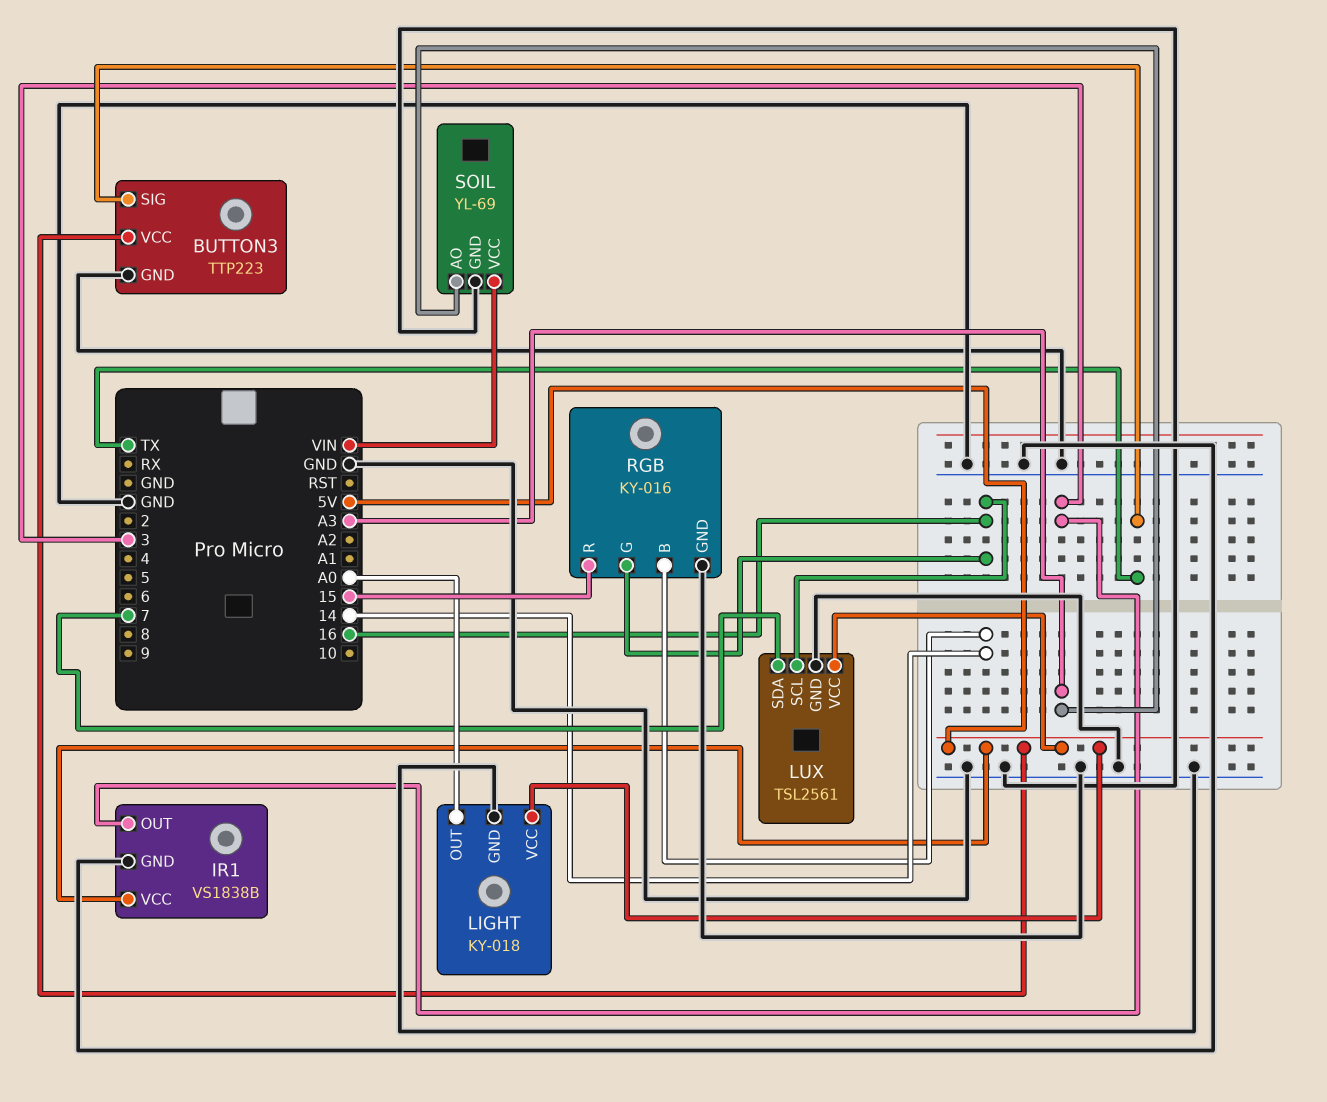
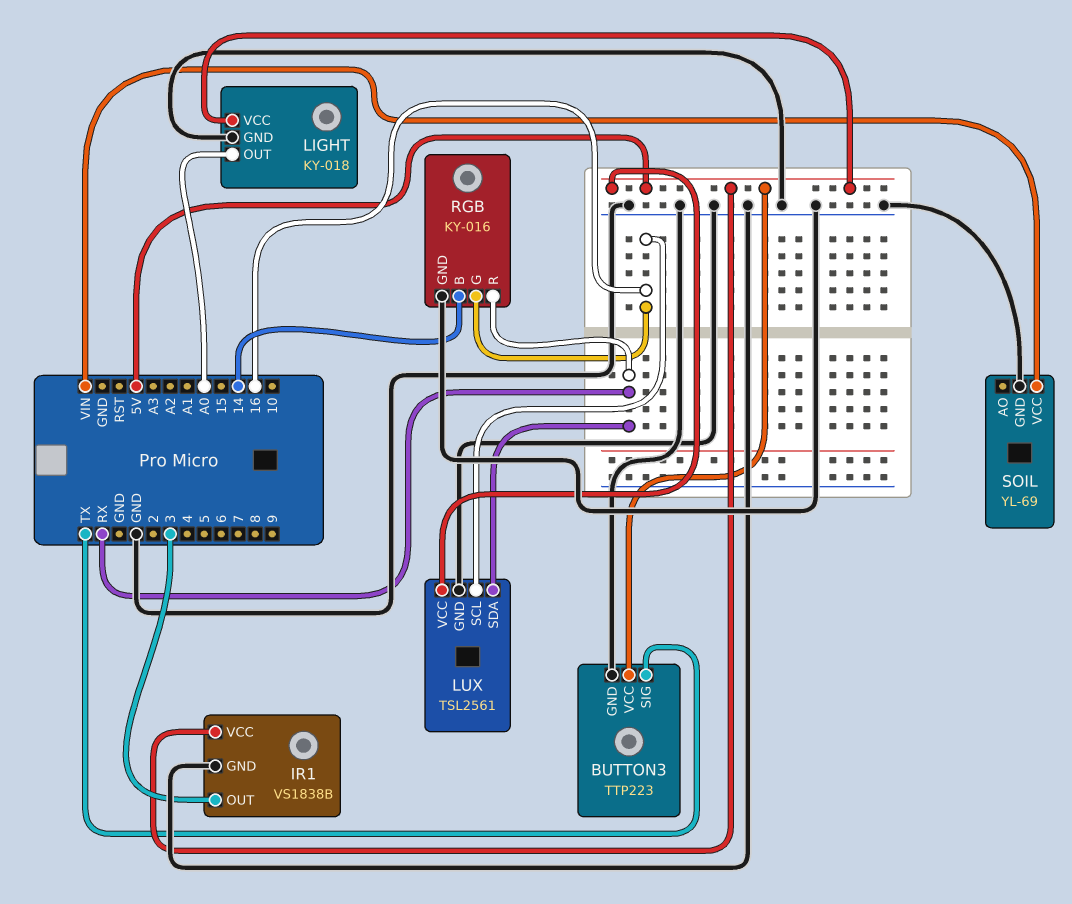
LUX pin SDA: 7 -> RX
RGB pin R: 15 -> RX
SOIL pin AO: A3 -> none

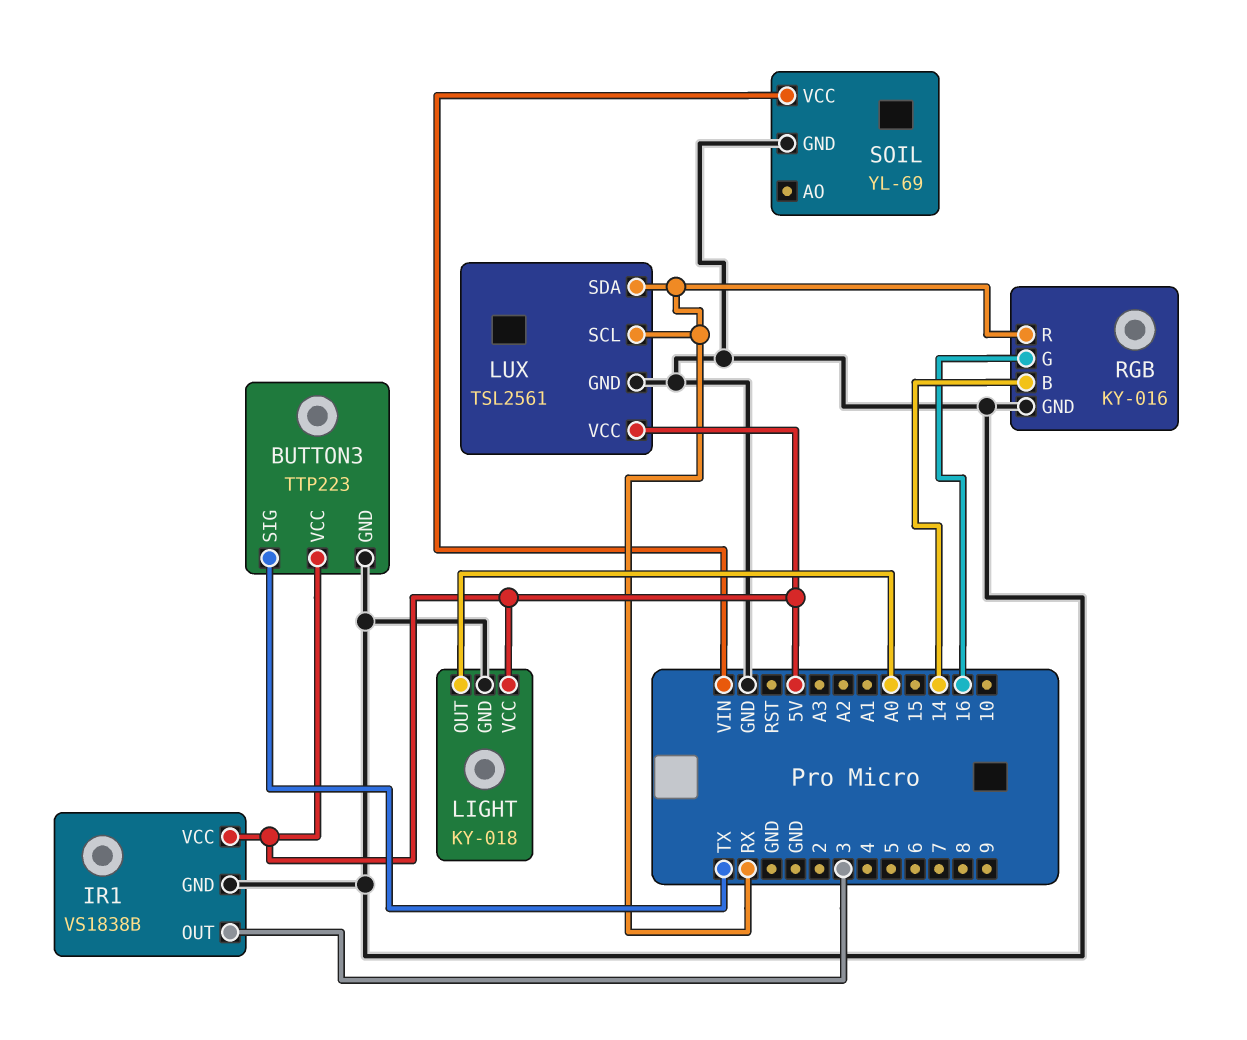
LUX pin SCL: 16 -> RX

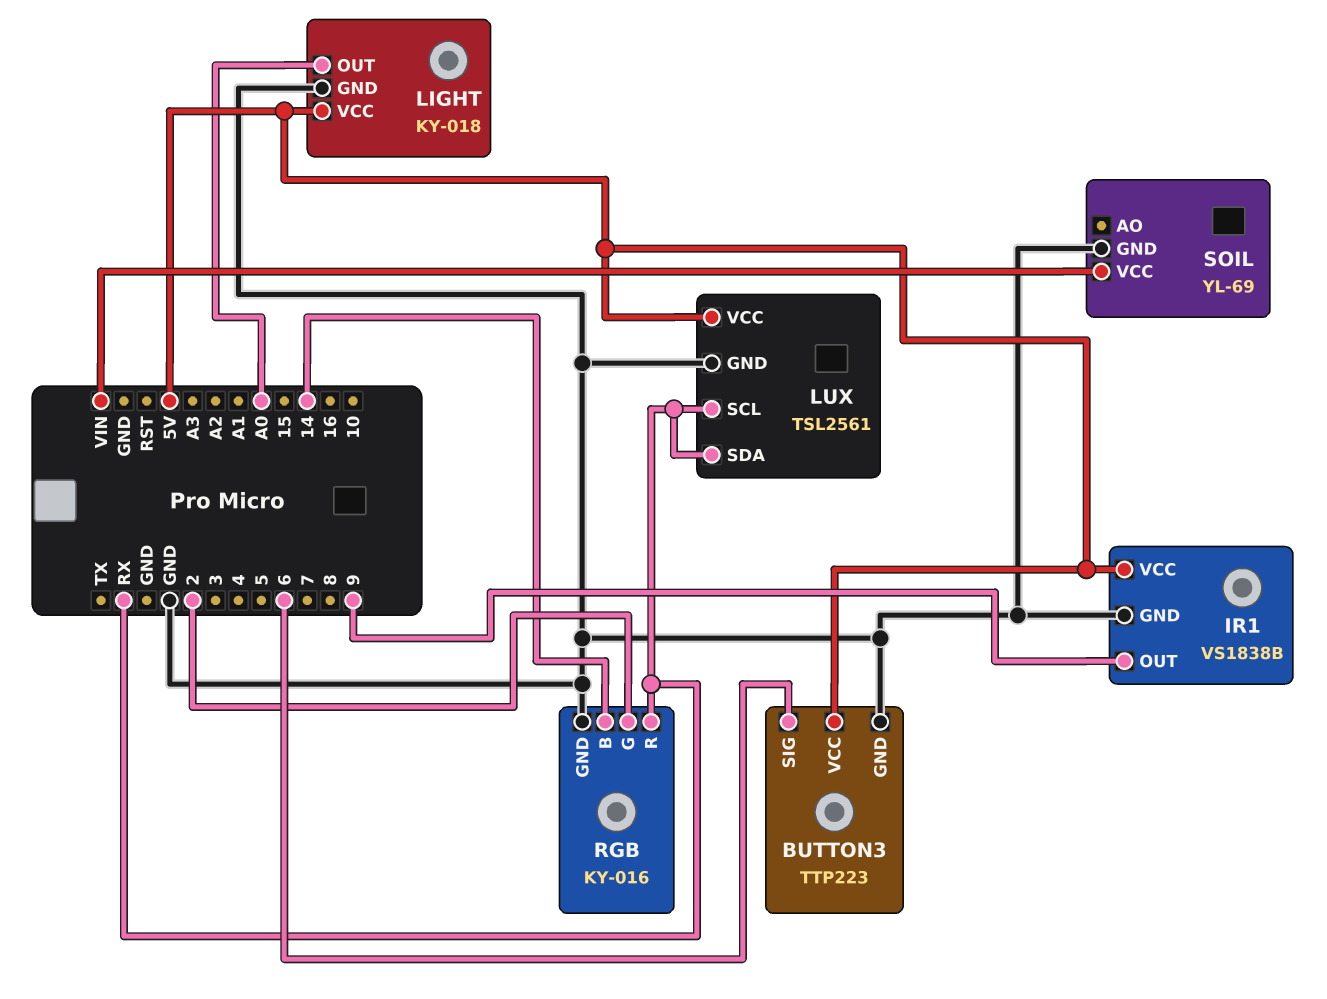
BUTTON3 pin SIG: TX -> 6
IR1 pin OUT: 3 -> 9
RGB pin G: 16 -> 2

